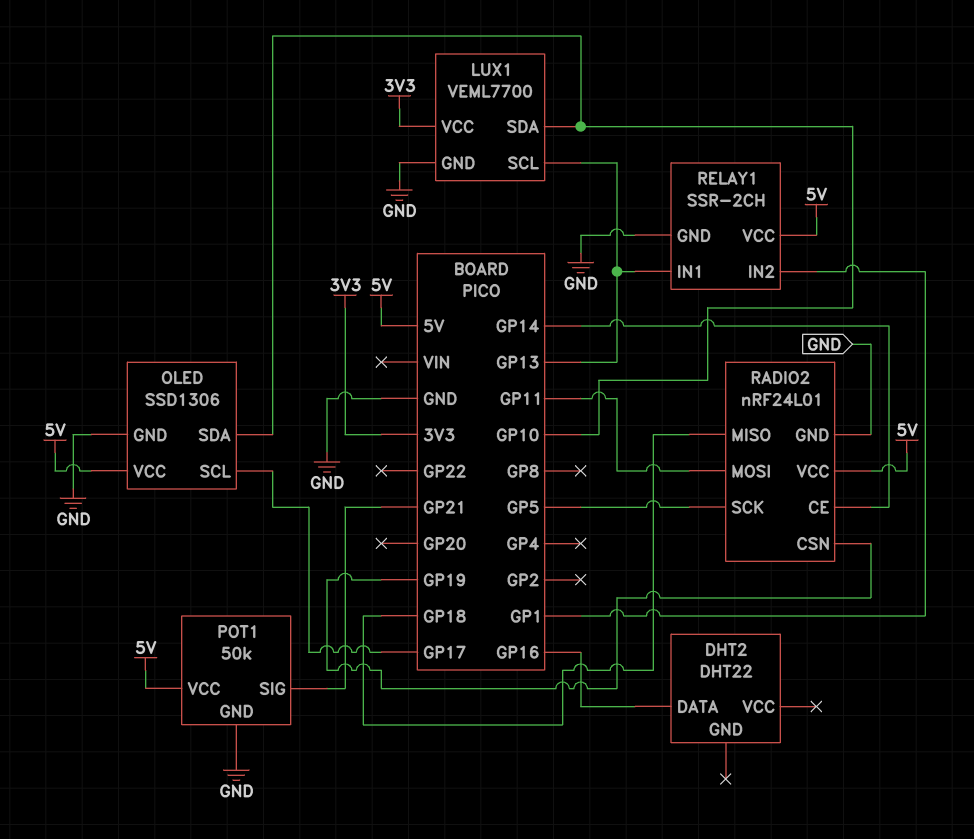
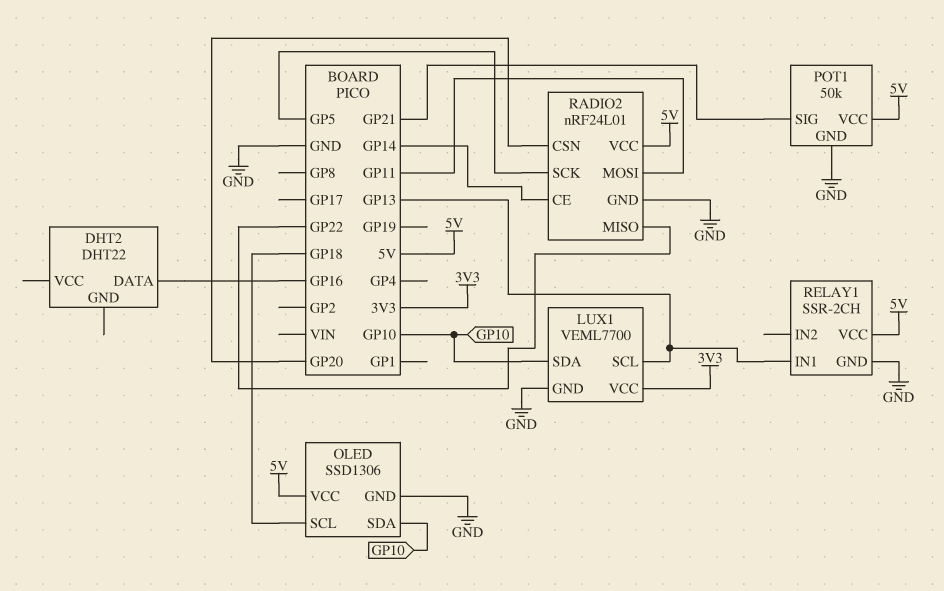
OLED pin SCL: GP17 -> GP18
RADIO2 pin CSN: GP19 -> GP20
RADIO2 pin MISO: GP18 -> GP22
RELAY1 pin IN2: GP1 -> none

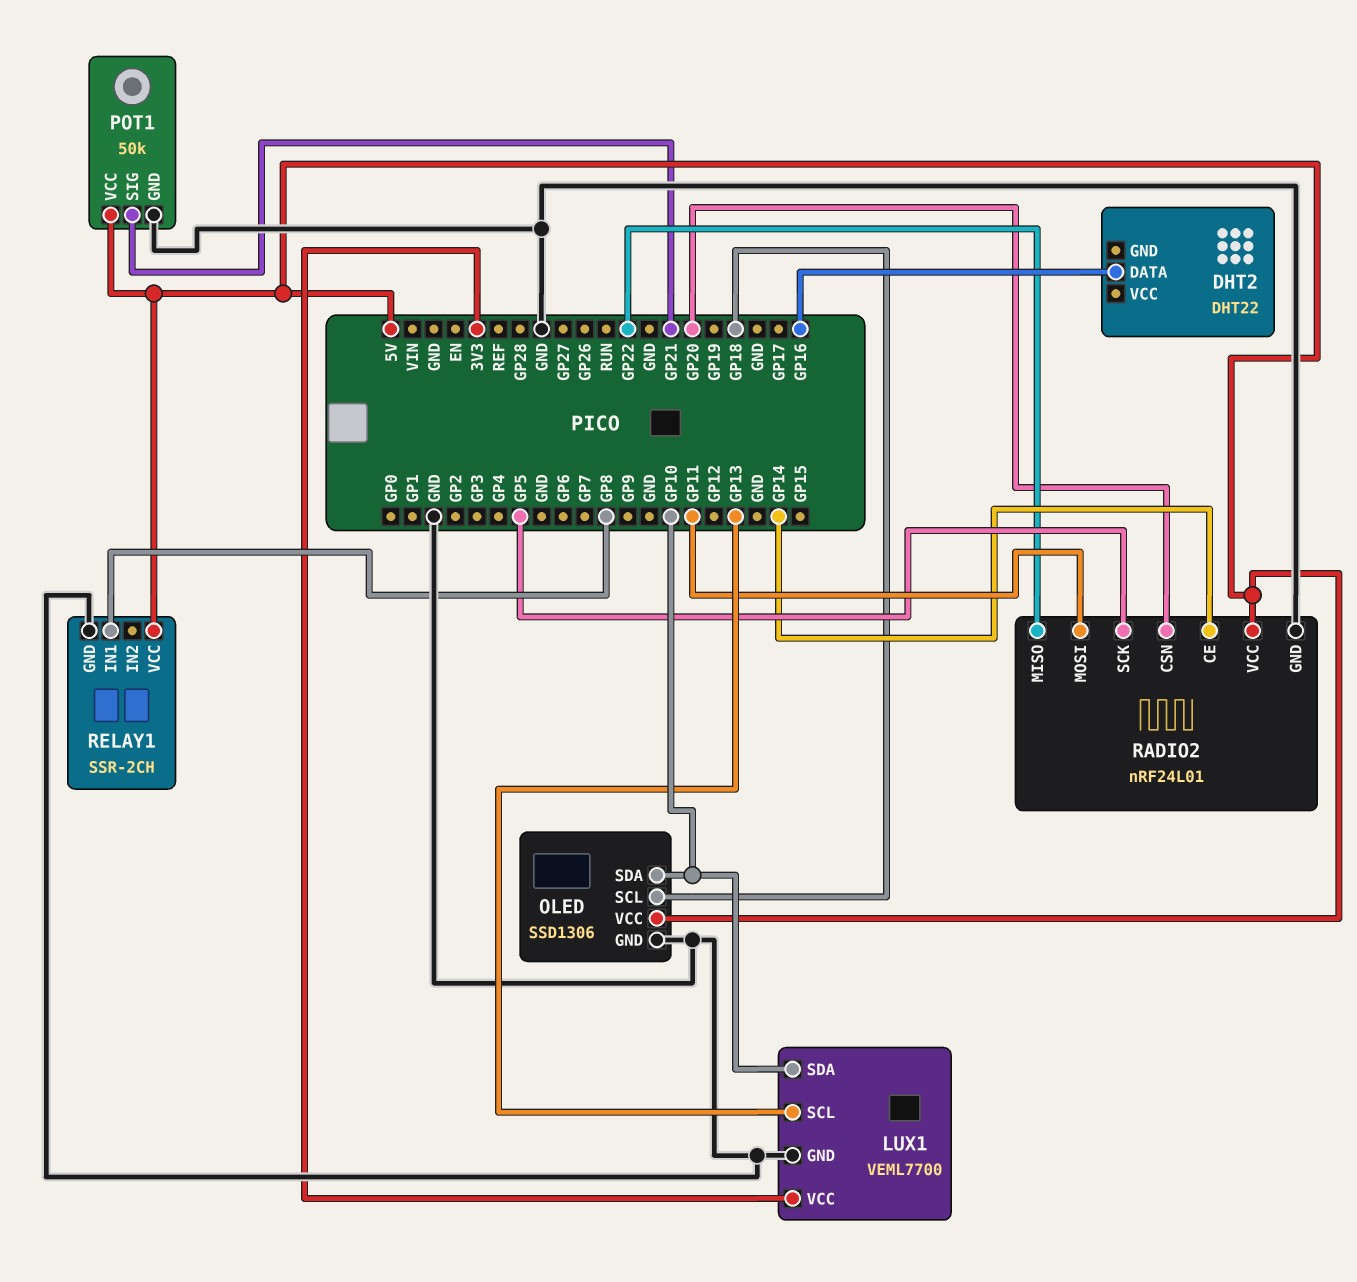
RELAY1 pin IN1: GP13 -> GP8

